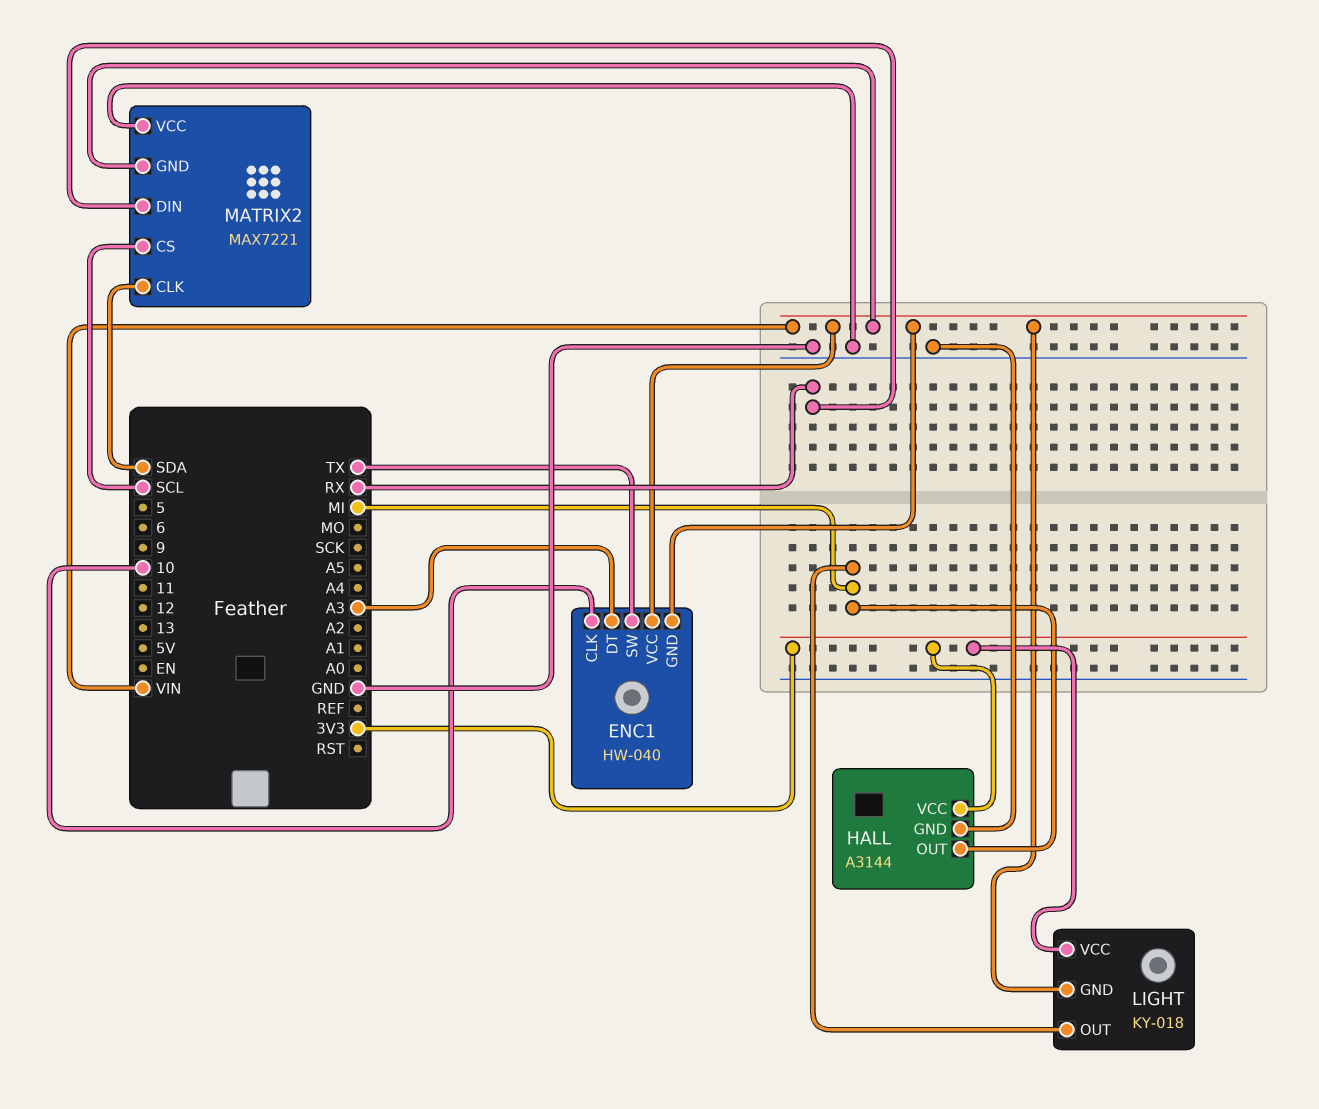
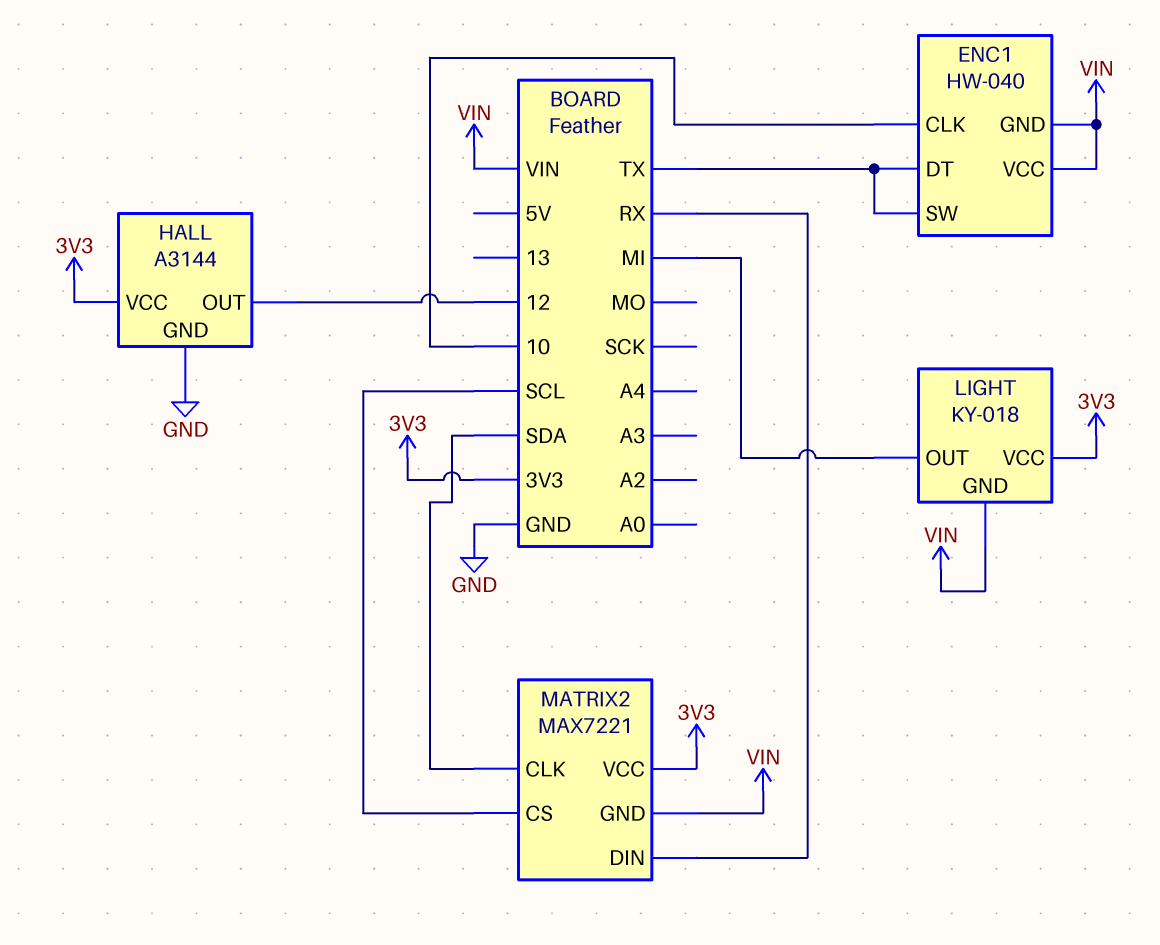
ENC1 pin DT: A3 -> TX
HALL pin OUT: MI -> 12
MATRIX2 pin VCC: GND -> 3V3

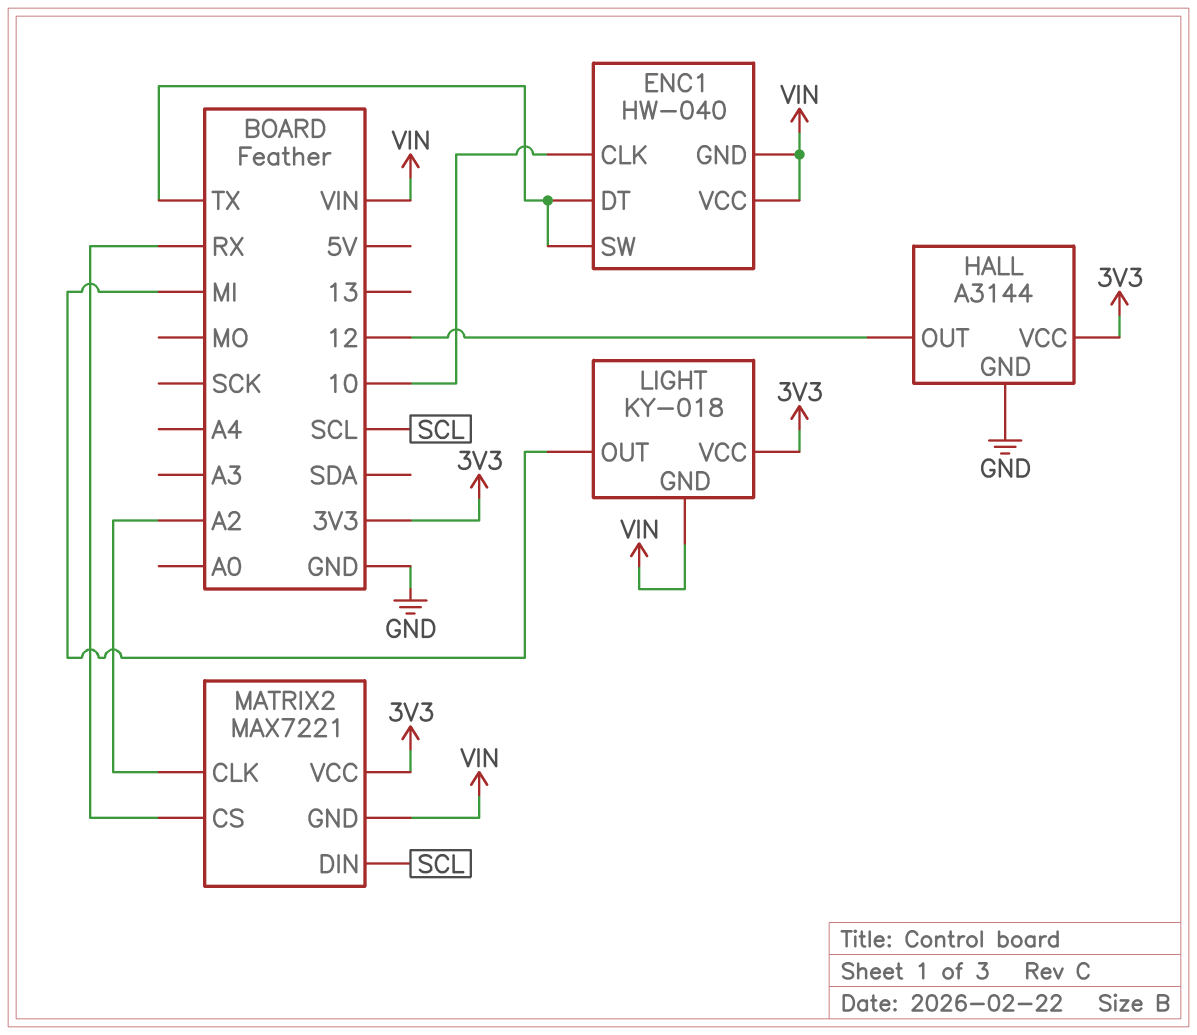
MATRIX2 pin CLK: SDA -> A2
MATRIX2 pin CS: SCL -> RX
MATRIX2 pin DIN: RX -> SCL

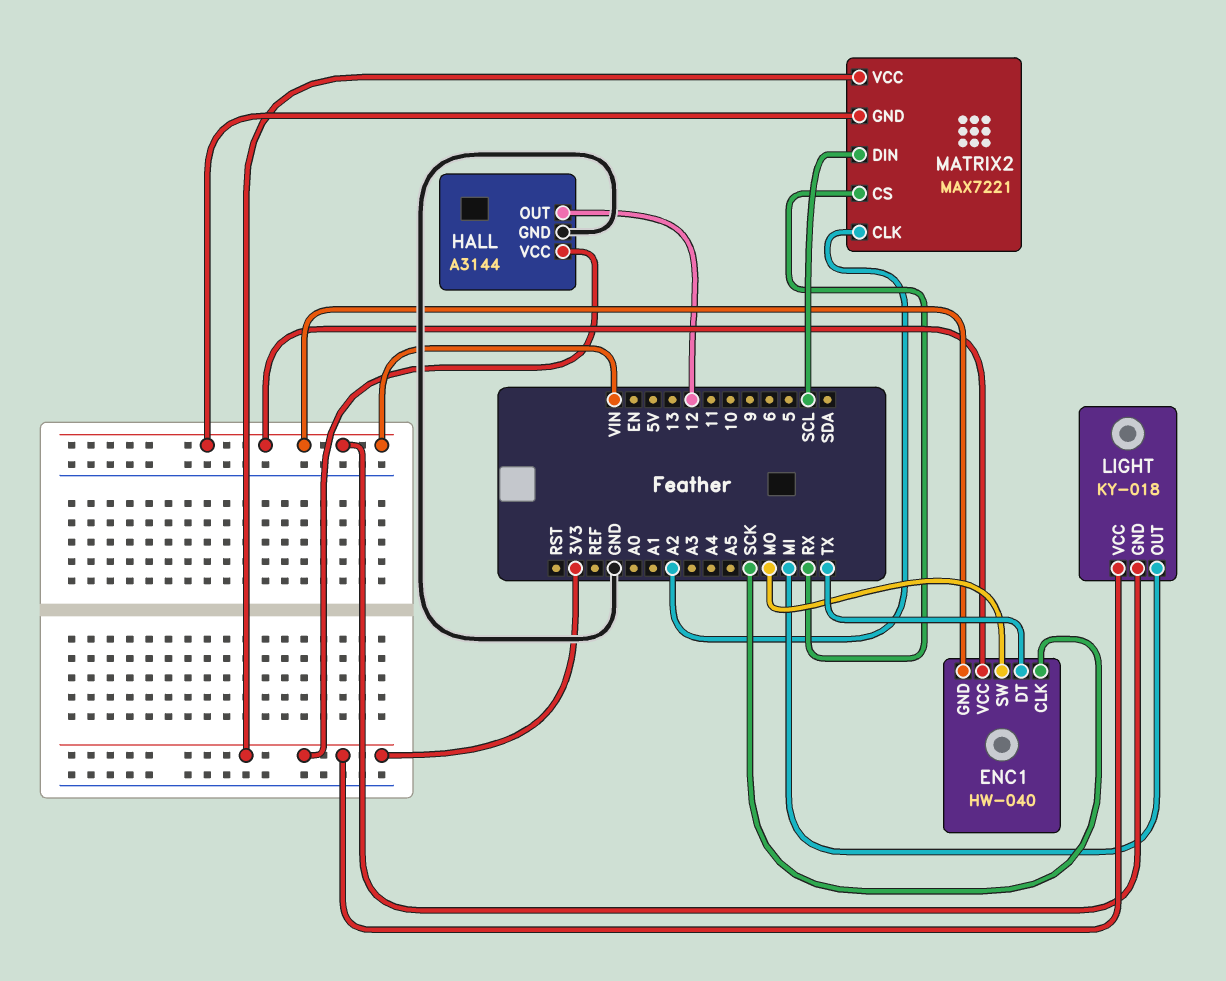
ENC1 pin CLK: 10 -> SCK
ENC1 pin SW: TX -> MO

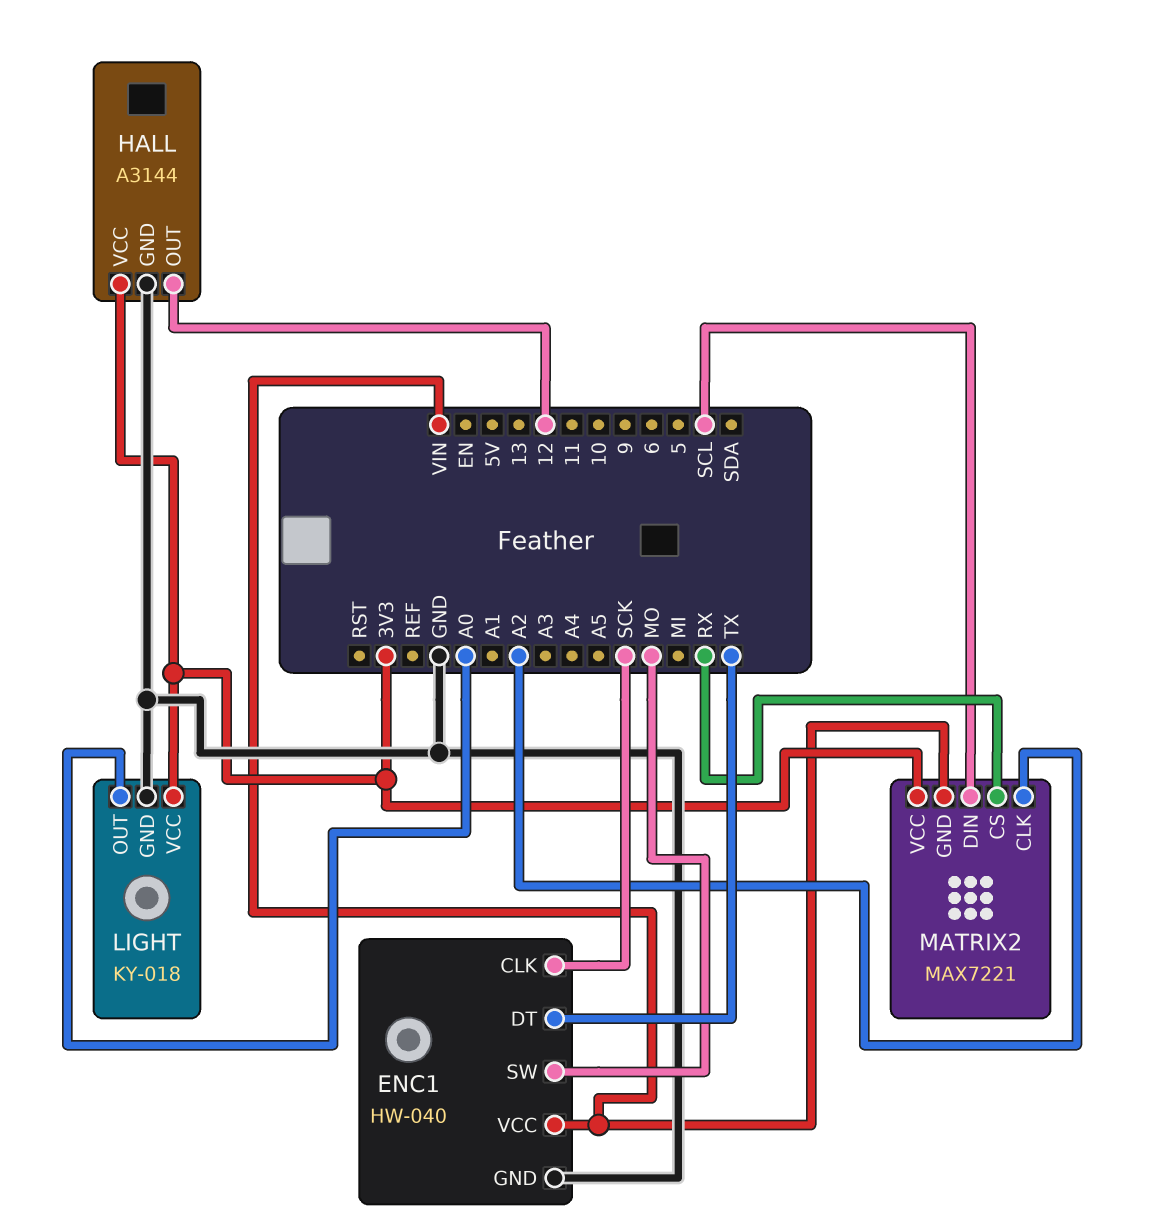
ENC1 pin GND: VIN -> GND
LIGHT pin GND: VIN -> GND
LIGHT pin OUT: MI -> A0

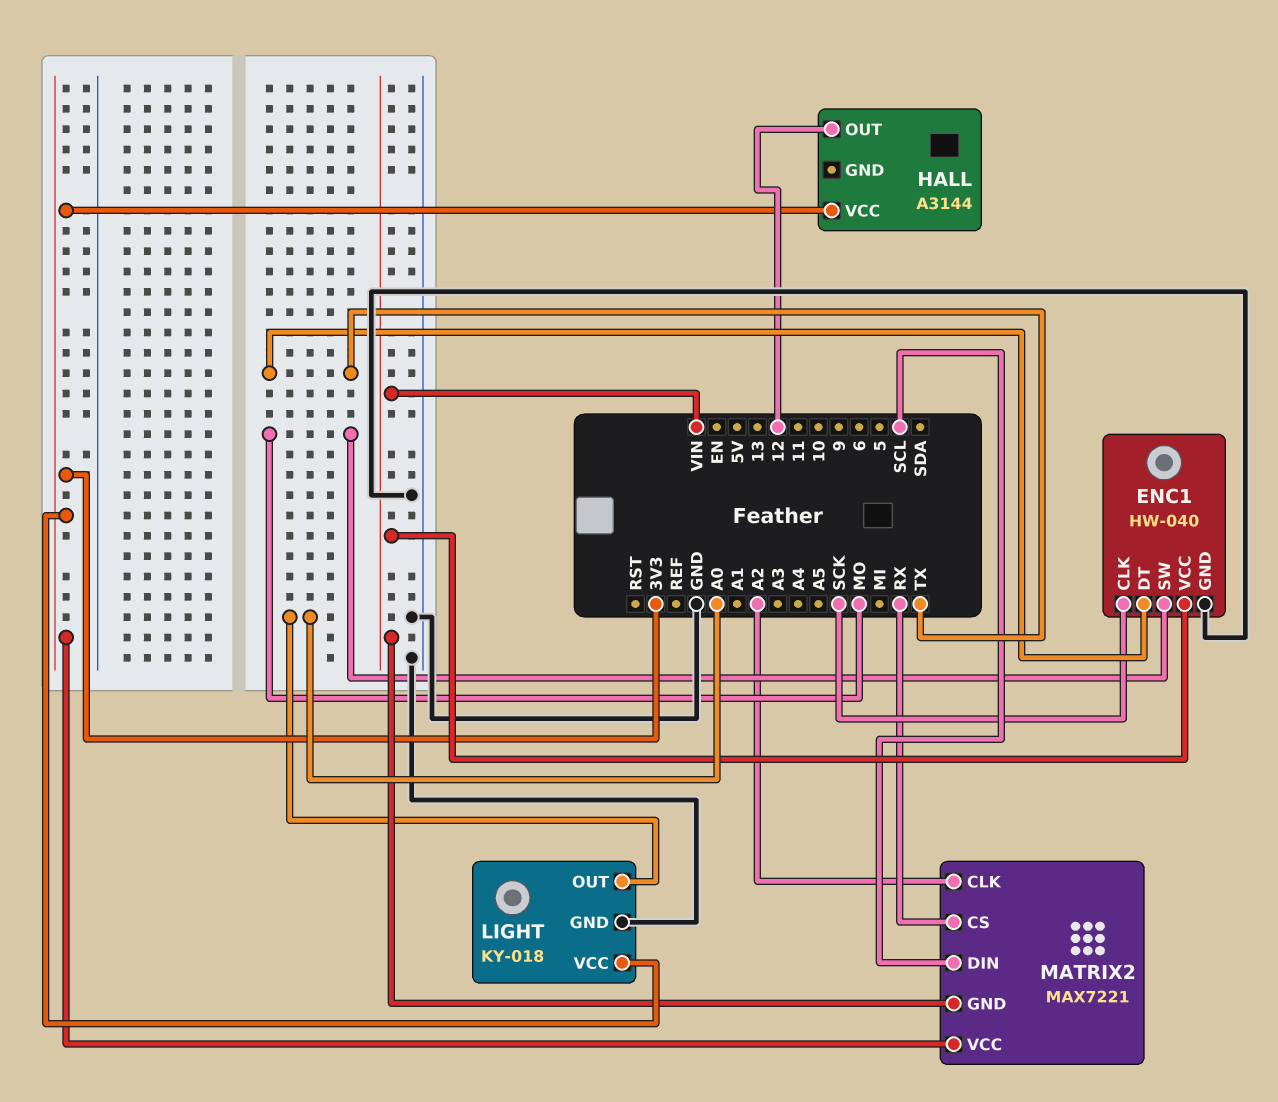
HALL pin GND: GND -> none

